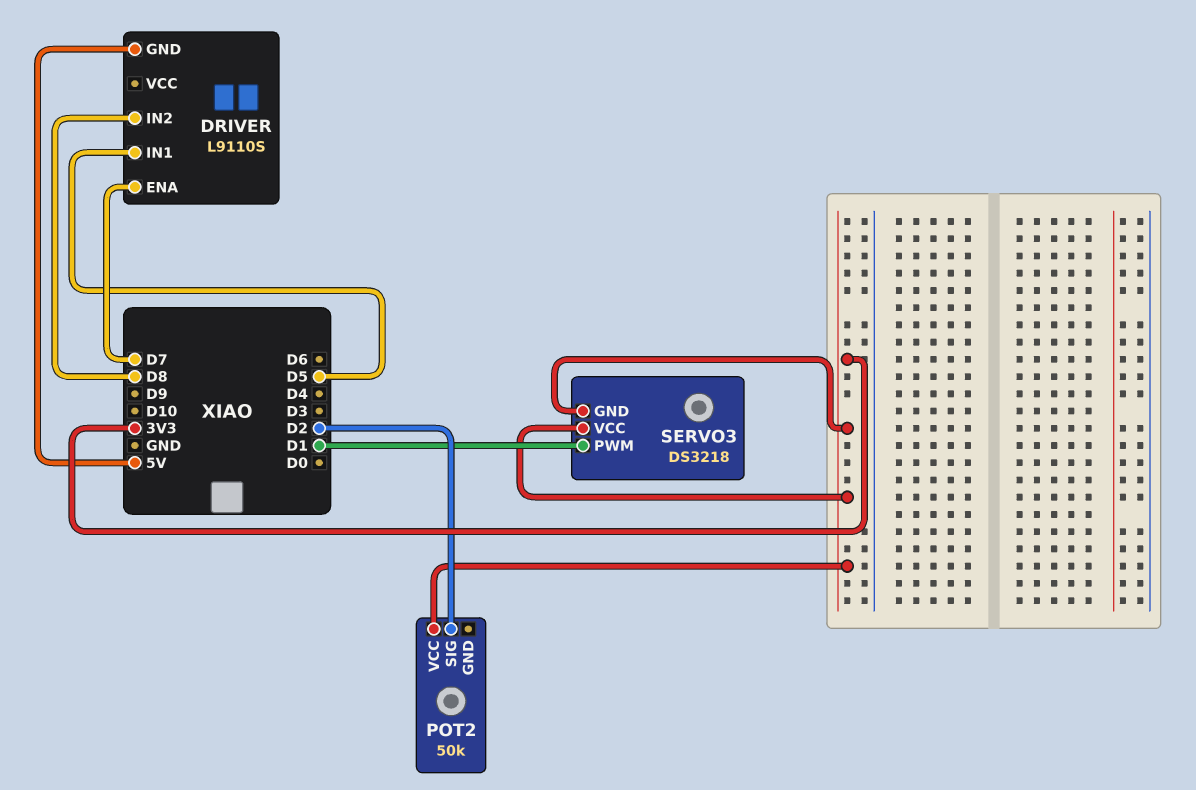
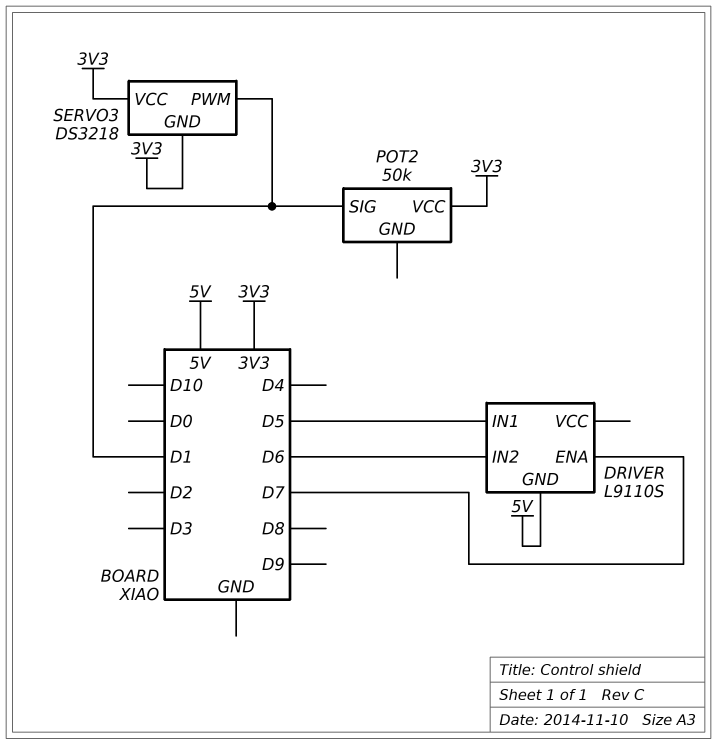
DRIVER pin IN2: D8 -> D6
POT2 pin SIG: D2 -> D1

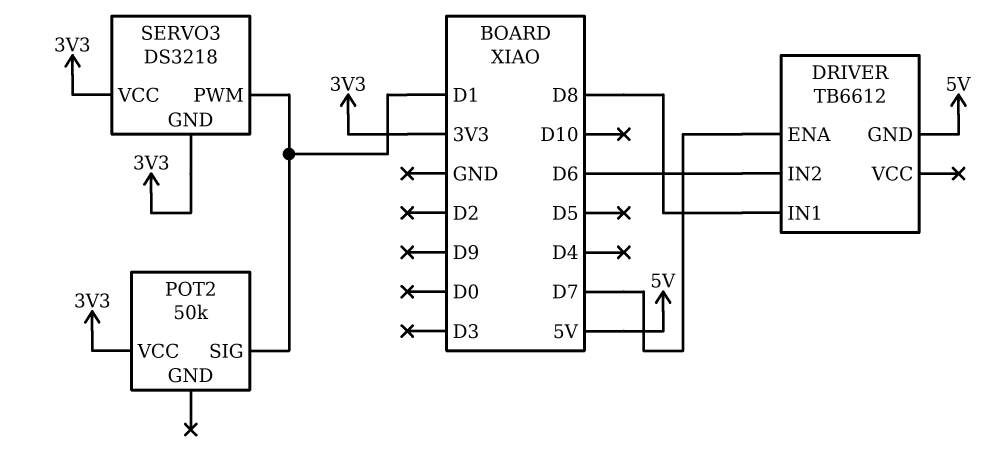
DRIVER: L9110S -> TB6612
DRIVER pin IN1: D5 -> D8

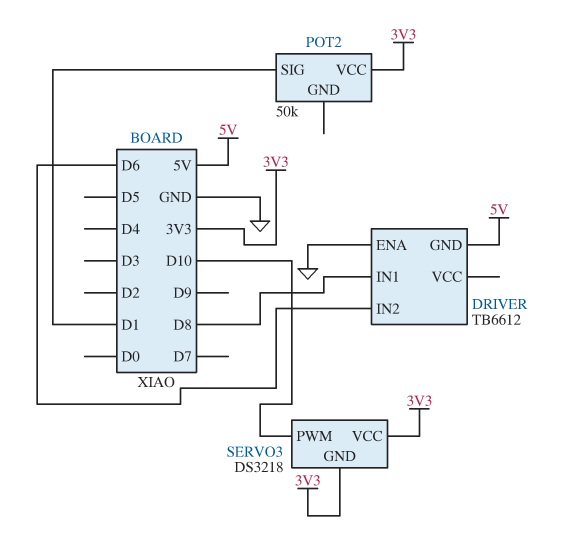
DRIVER pin ENA: D7 -> GND
SERVO3 pin PWM: D1 -> D10

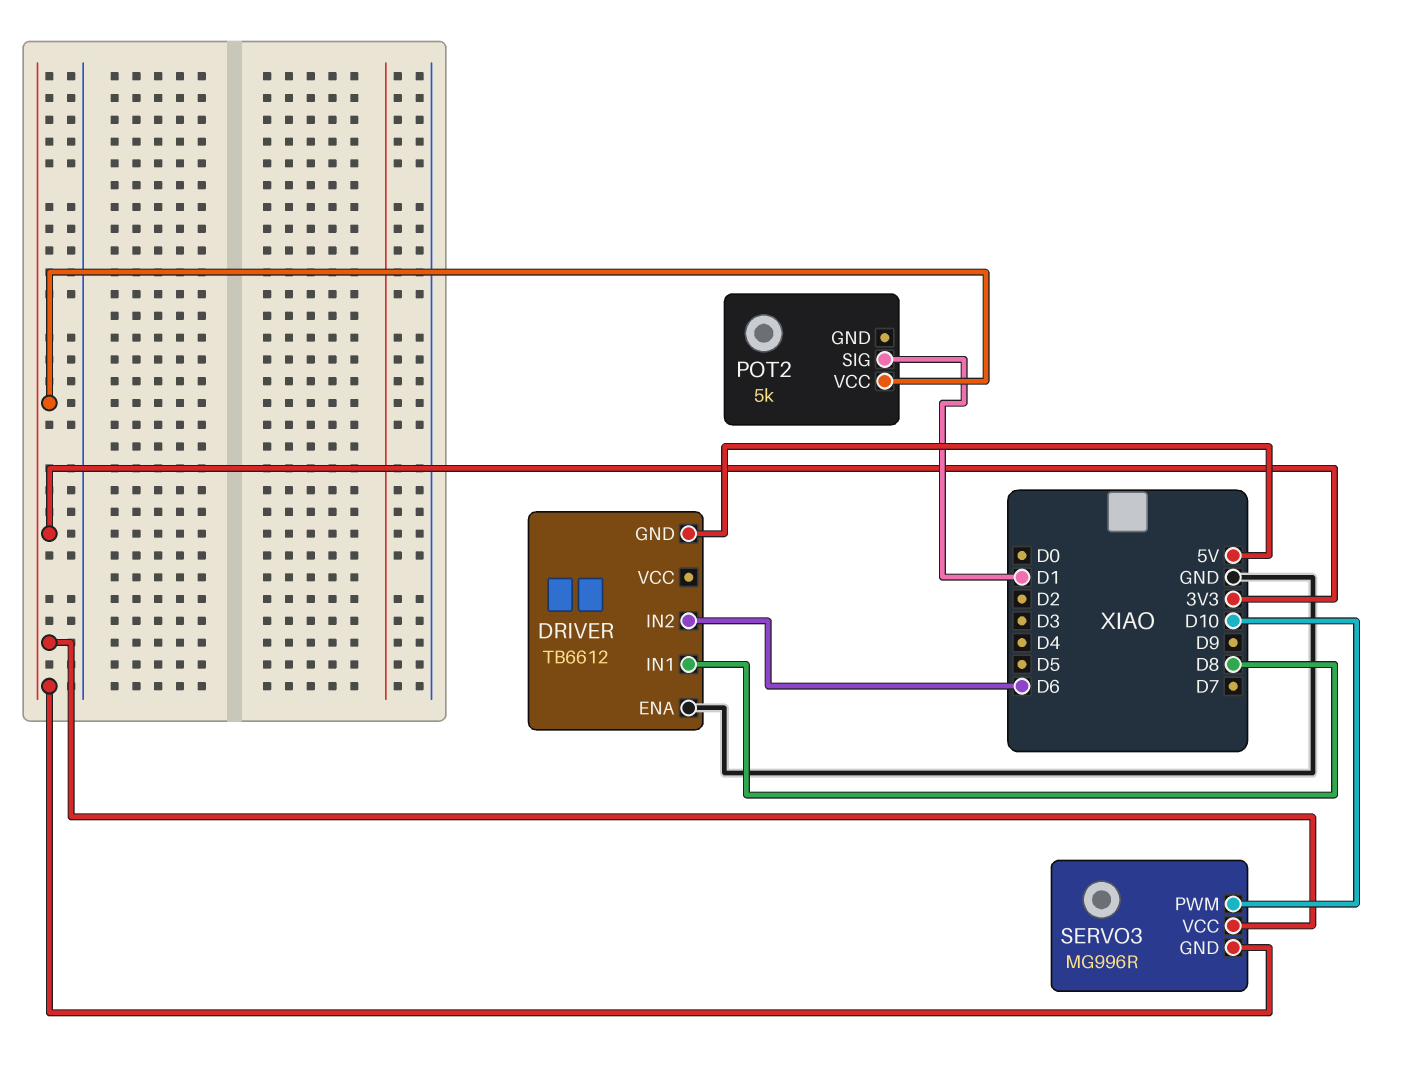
POT2: 50k -> 5k
SERVO3: DS3218 -> MG996R

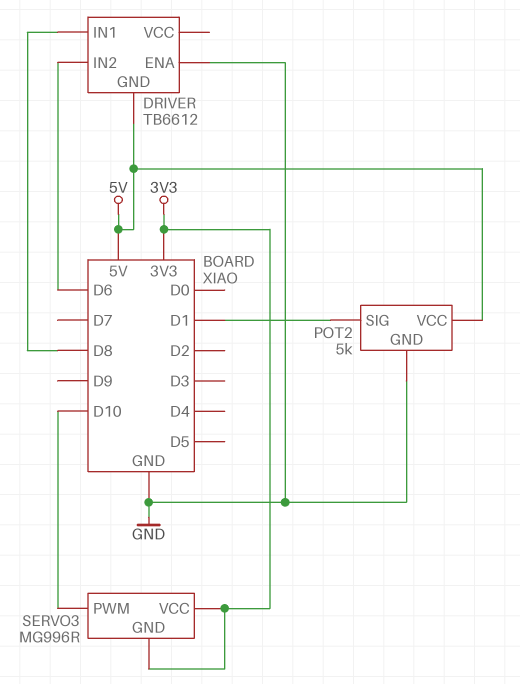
POT2 pin GND: none -> GND
POT2 pin VCC: 3V3 -> 5V

